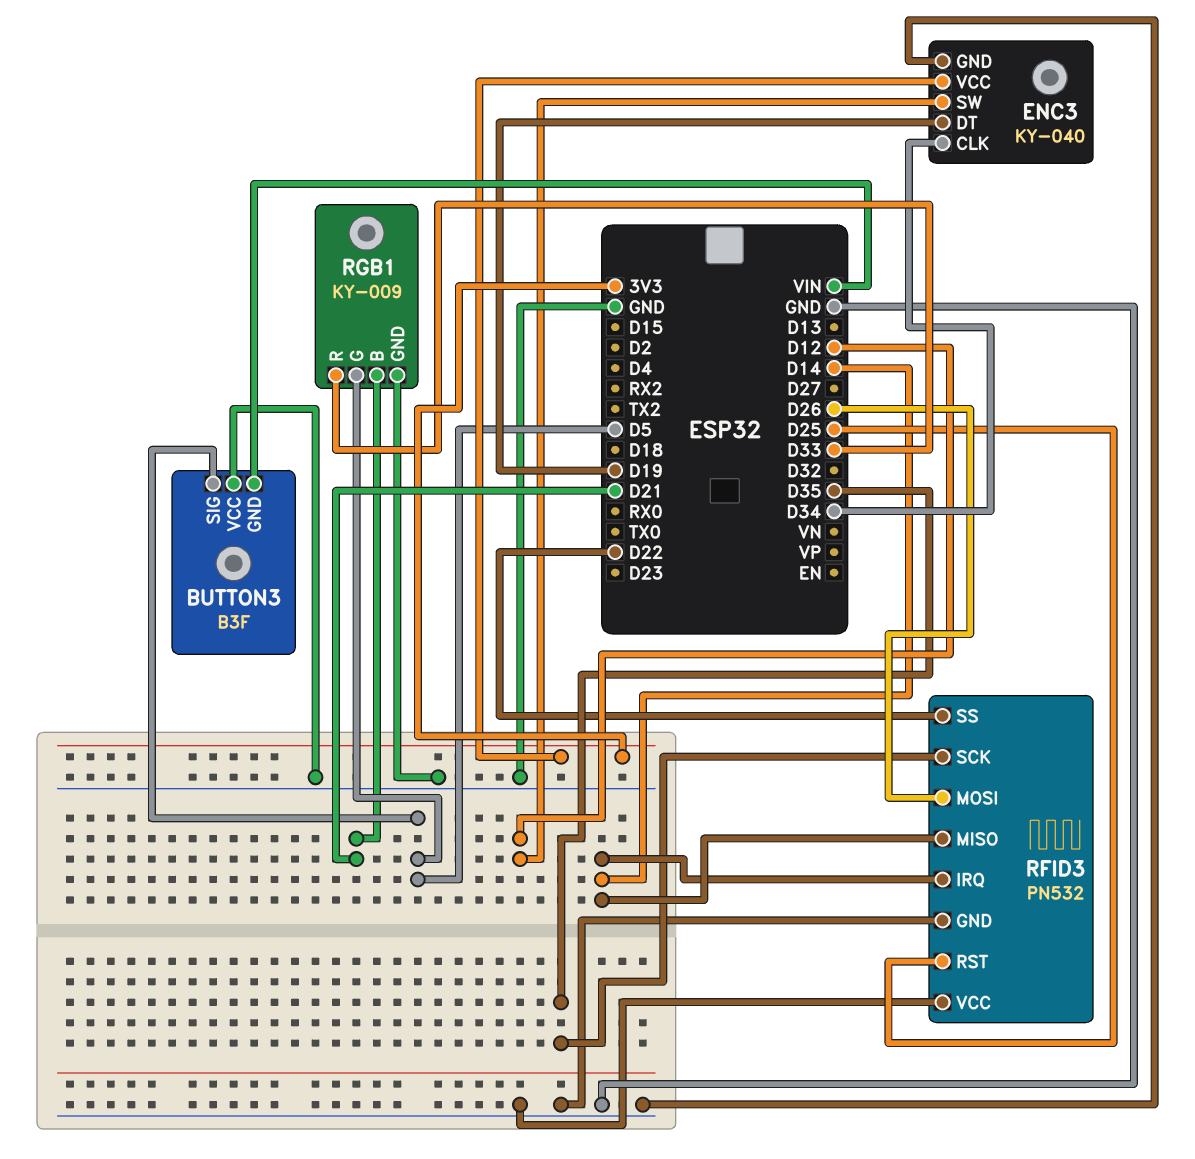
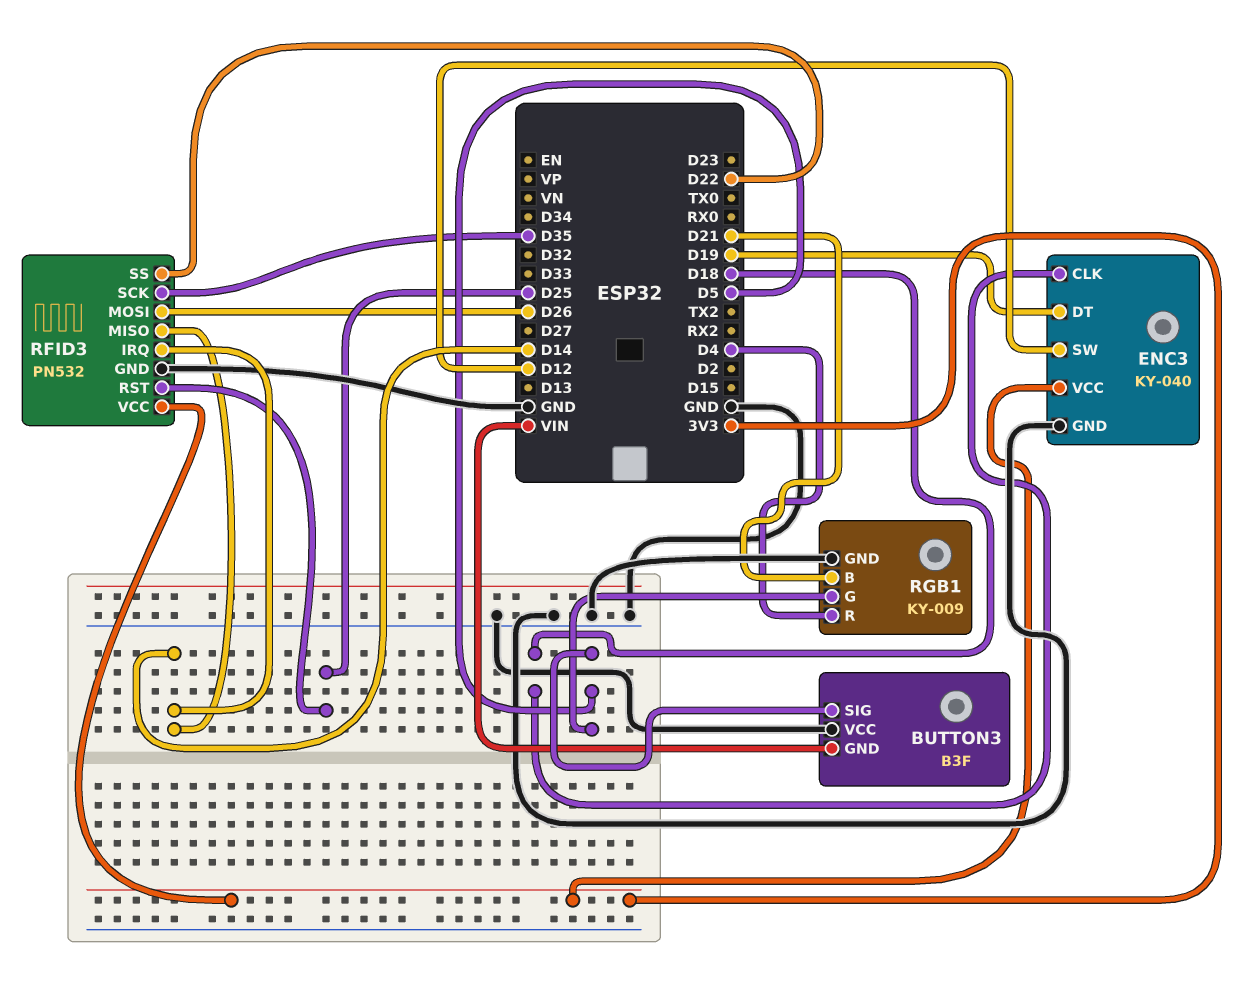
ENC3 pin CLK: D34 -> D18
RFID3 pin VCC: GND -> 3V3
RGB1 pin R: D33 -> D4

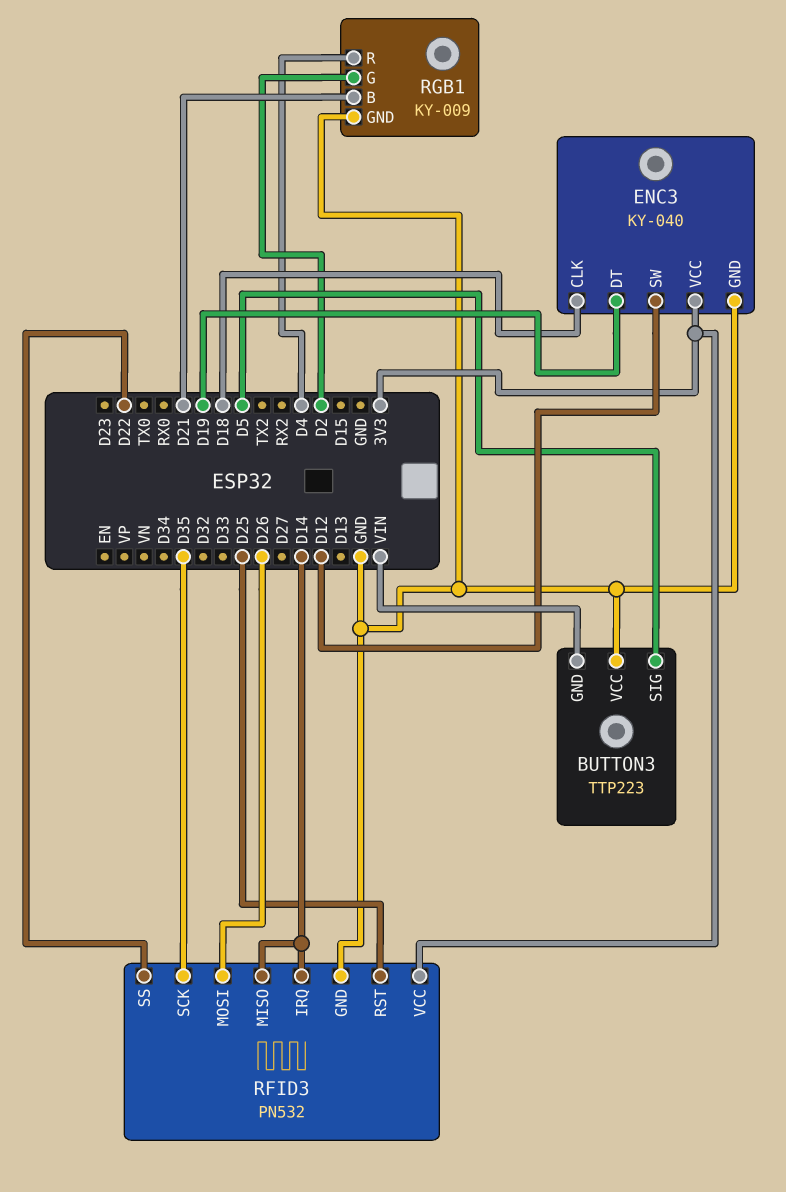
BUTTON3: B3F -> TTP223
RGB1 pin G: D5 -> D2

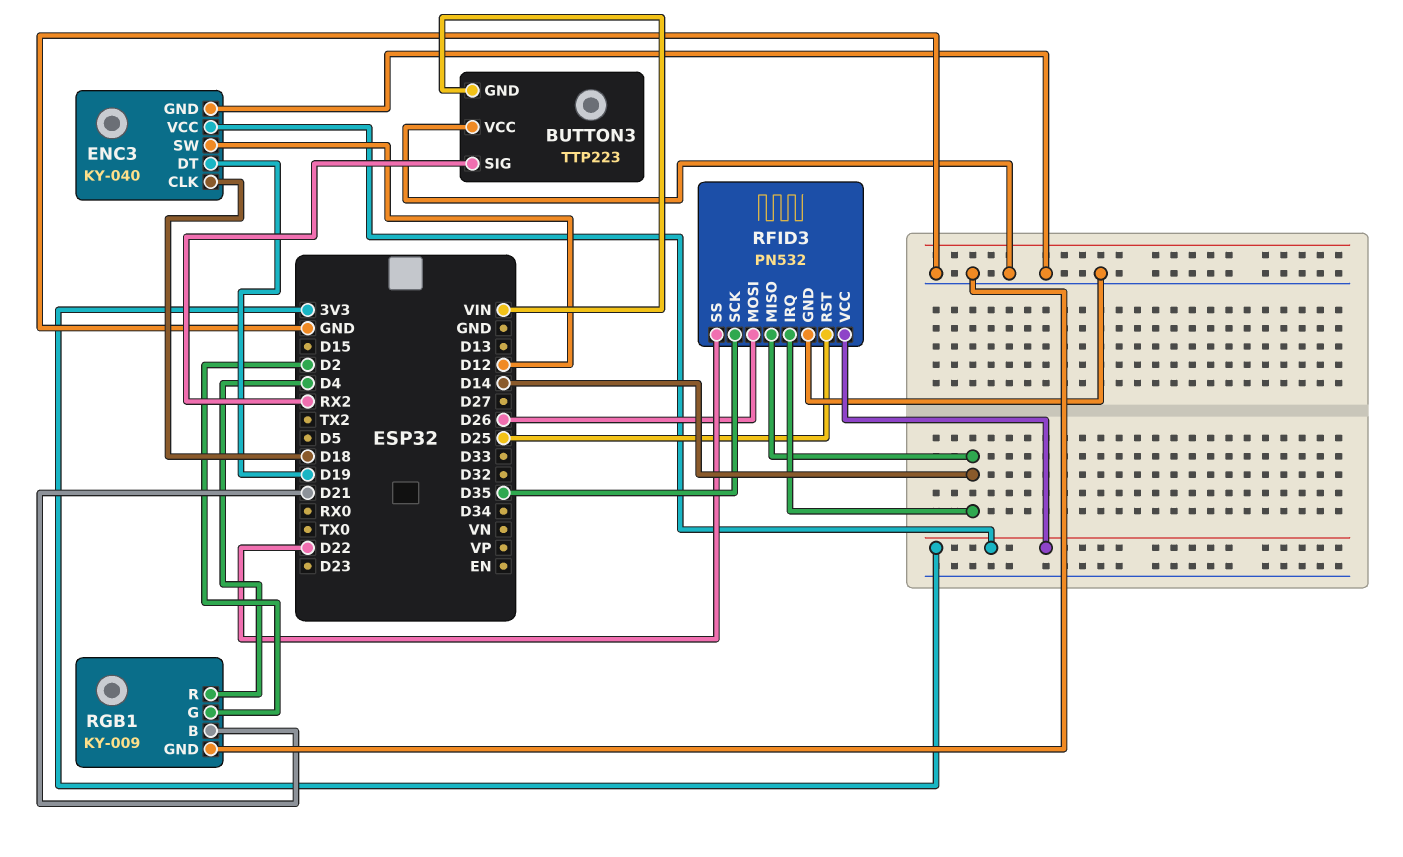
BUTTON3 pin SIG: D5 -> RX2

